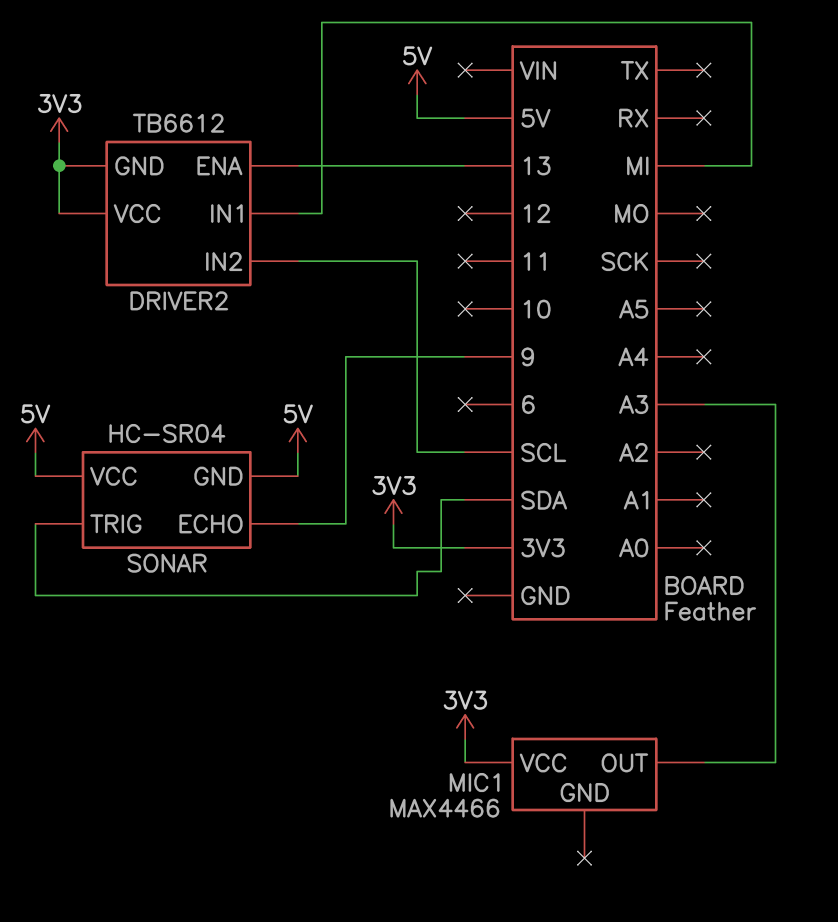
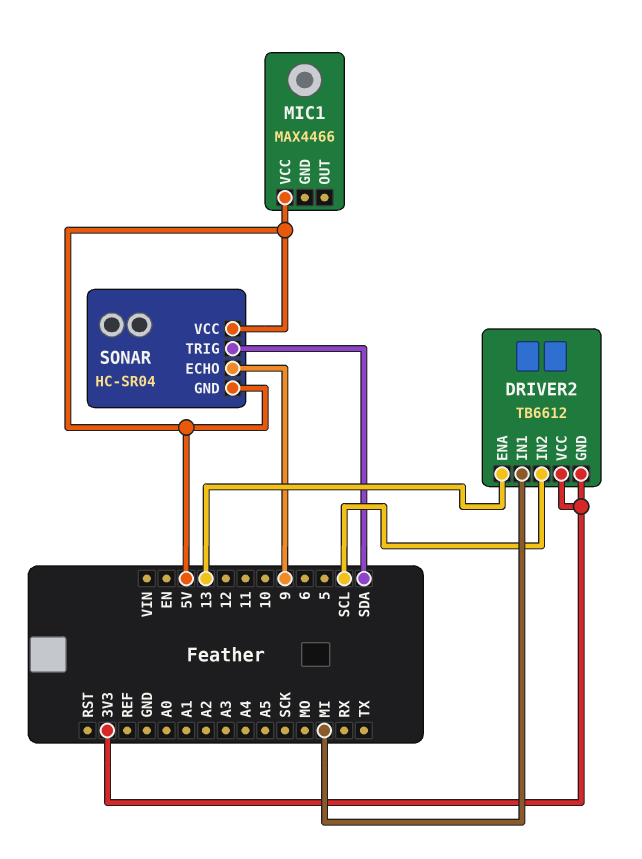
MIC1 pin OUT: A3 -> none
MIC1 pin VCC: 3V3 -> 5V

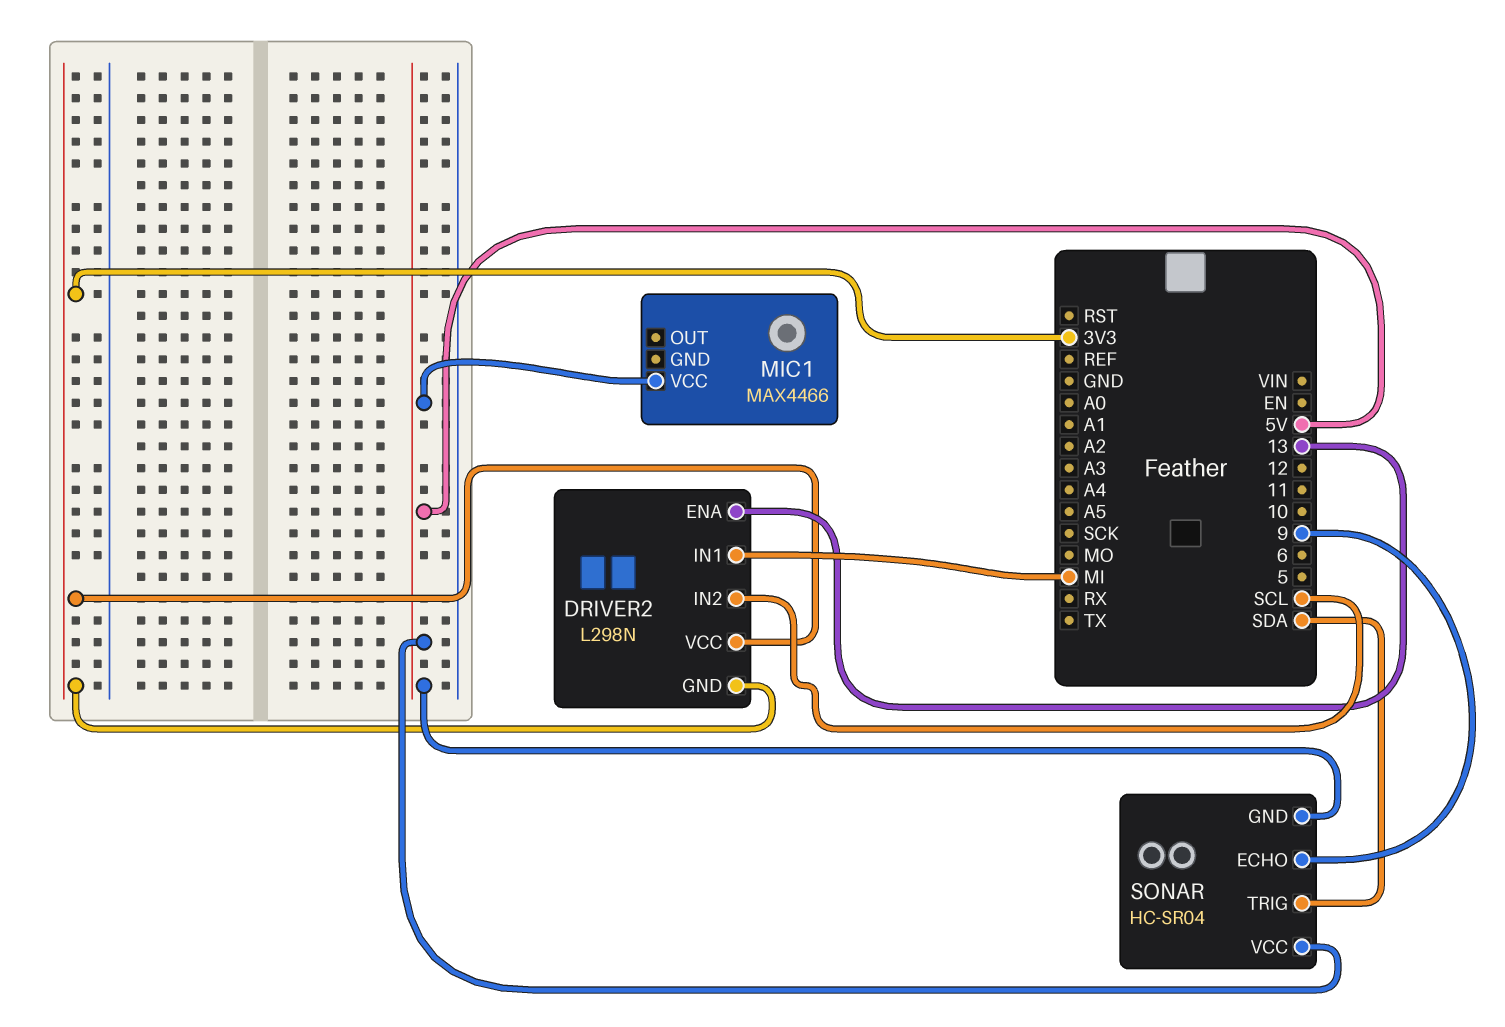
DRIVER2: TB6612 -> L298N

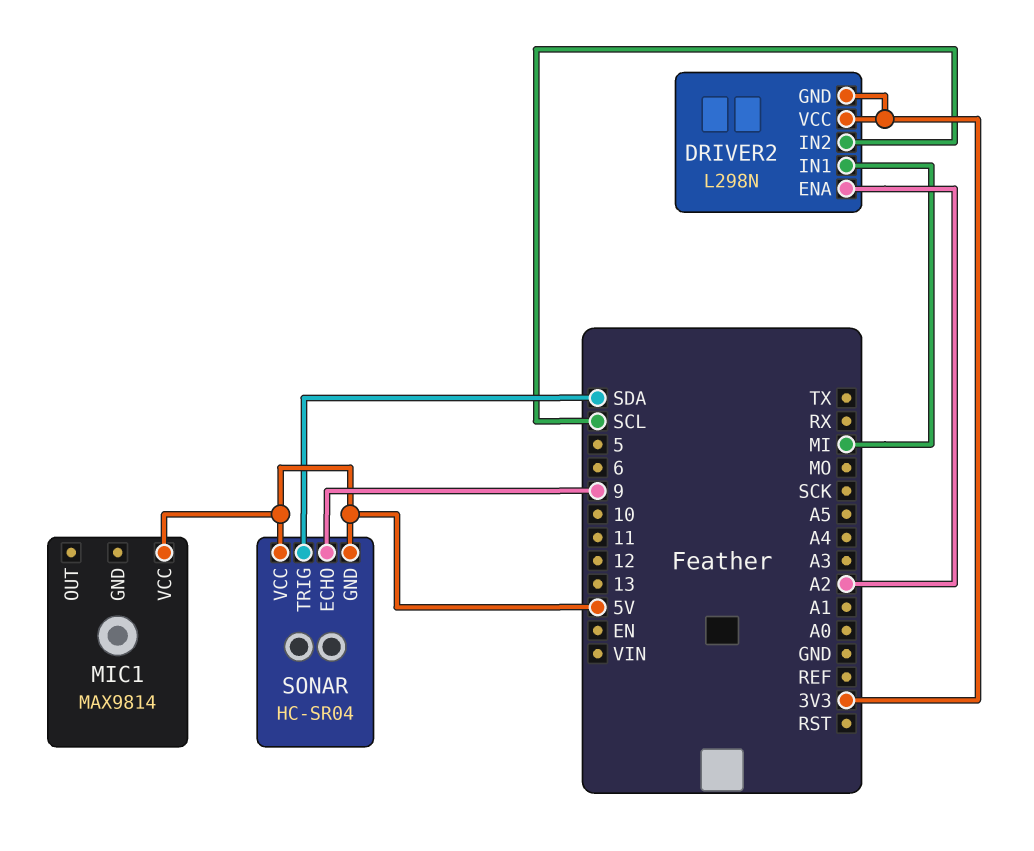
DRIVER2 pin ENA: 13 -> A2
MIC1: MAX4466 -> MAX9814

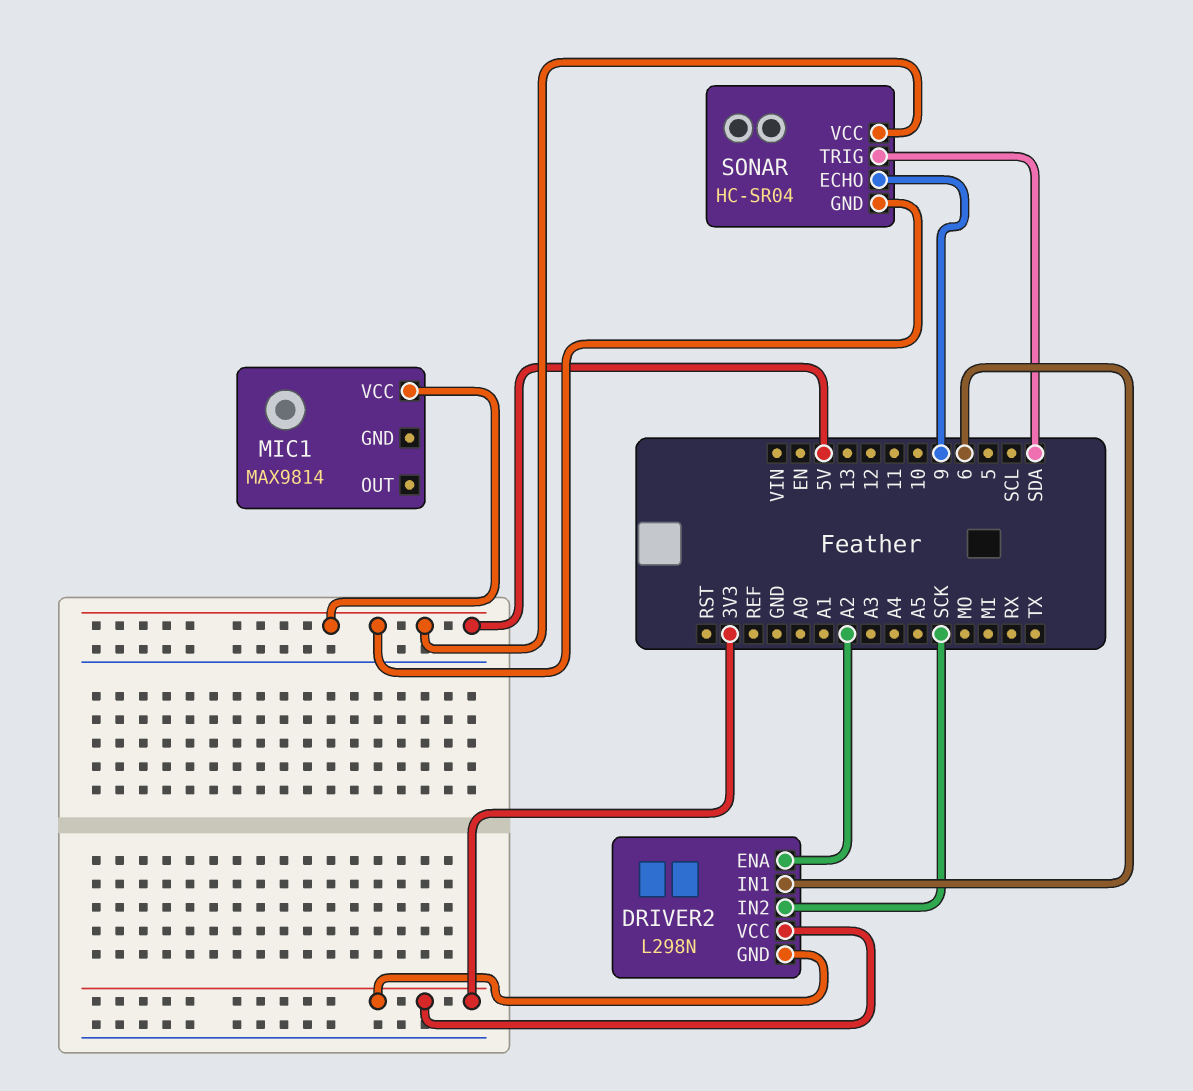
DRIVER2 pin IN1: MI -> 6
DRIVER2 pin IN2: SCL -> SCK

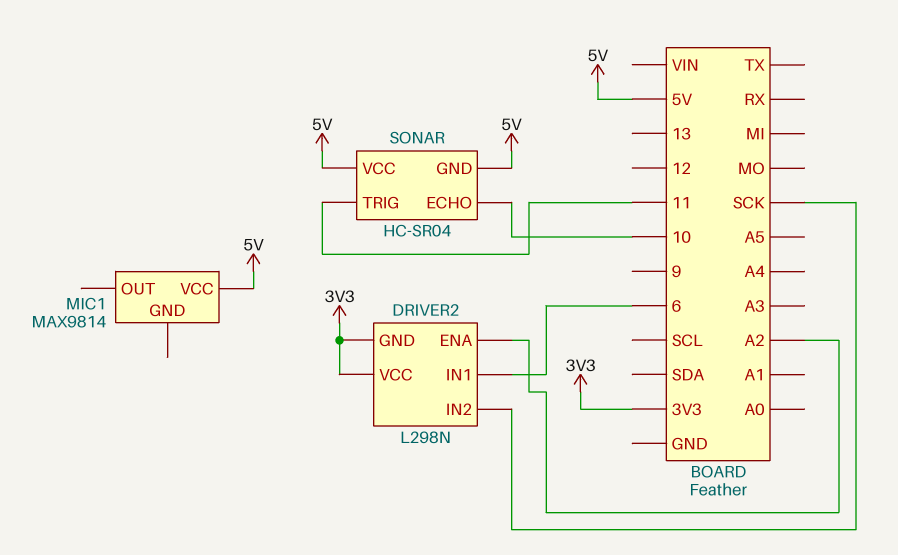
SONAR pin ECHO: 9 -> 10
SONAR pin TRIG: SDA -> 11

